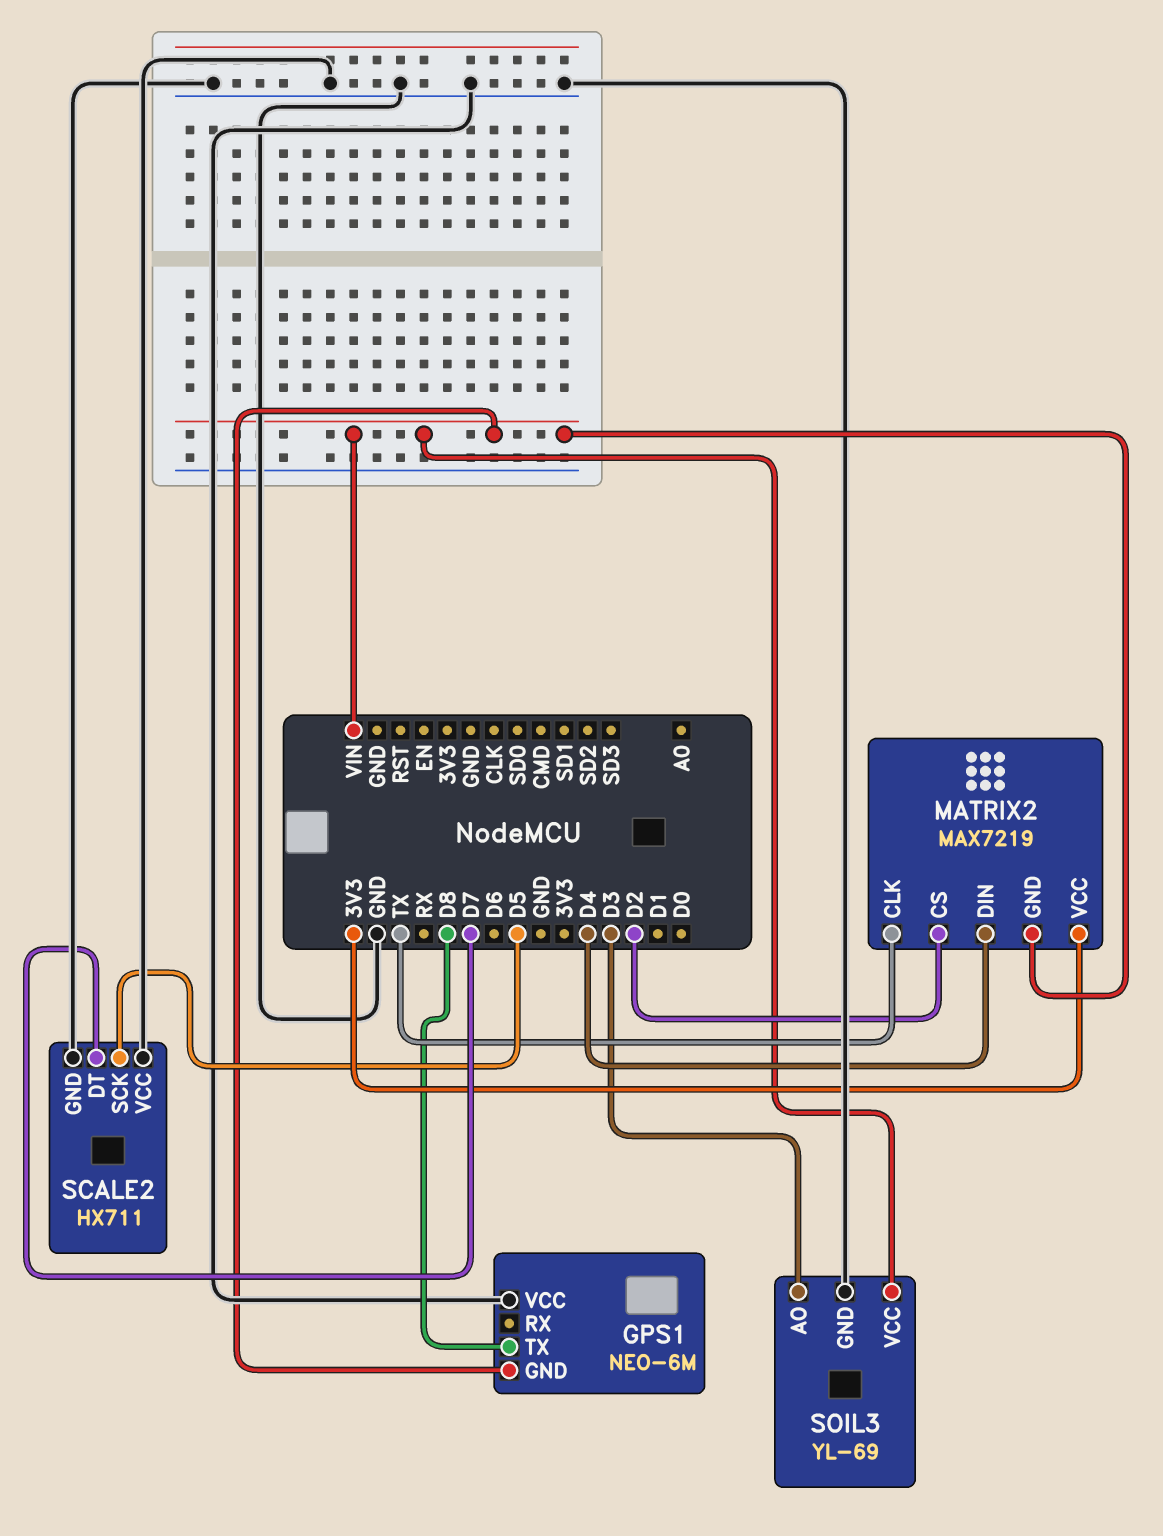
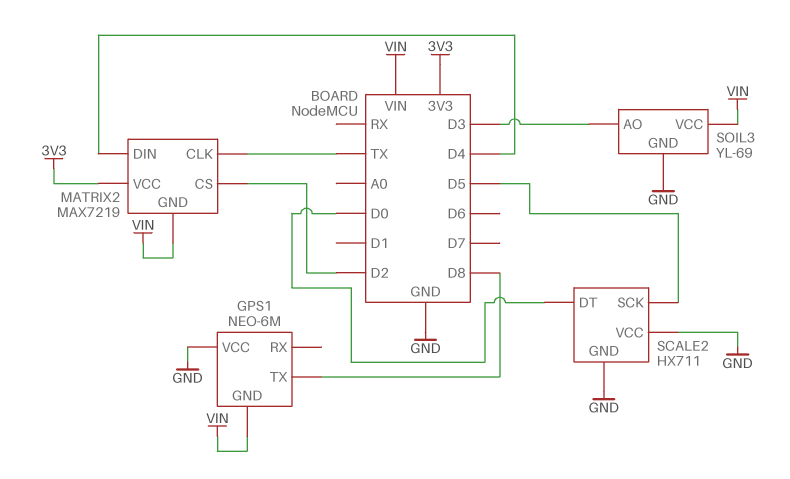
SCALE2 pin DT: D7 -> D0

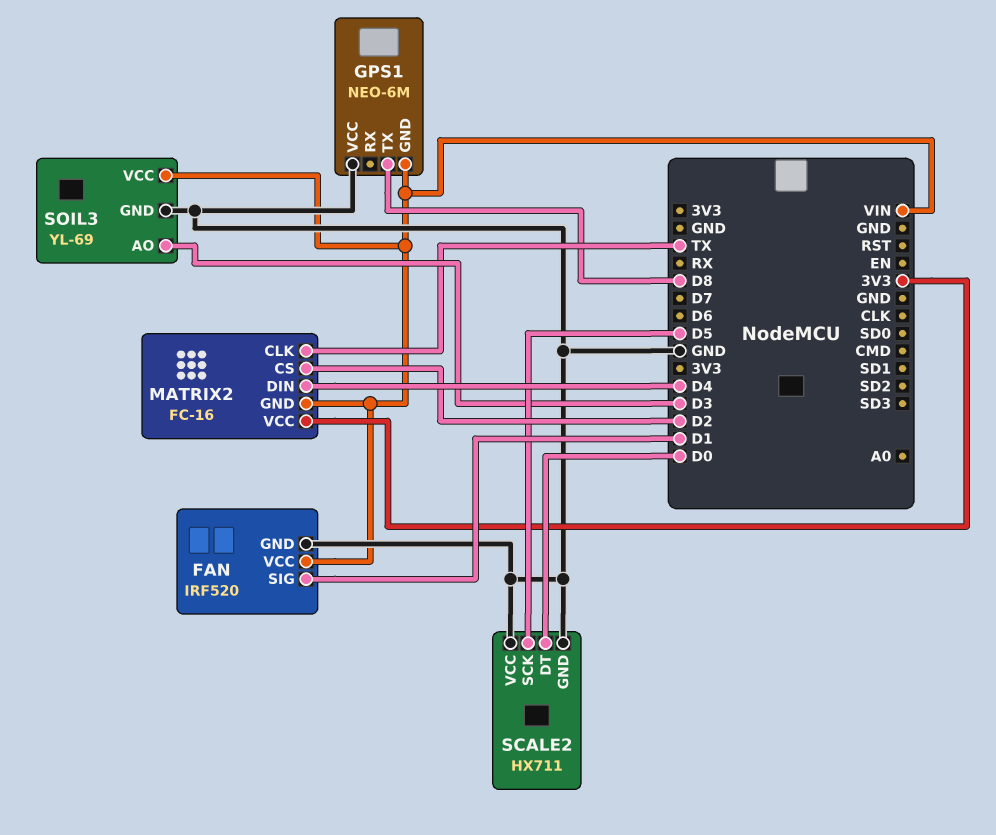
FAN: none -> IRF520
FAN pin GND: none -> GND
FAN pin SIG: none -> D1
FAN pin VCC: none -> VIN
MATRIX2: MAX7219 -> FC-16

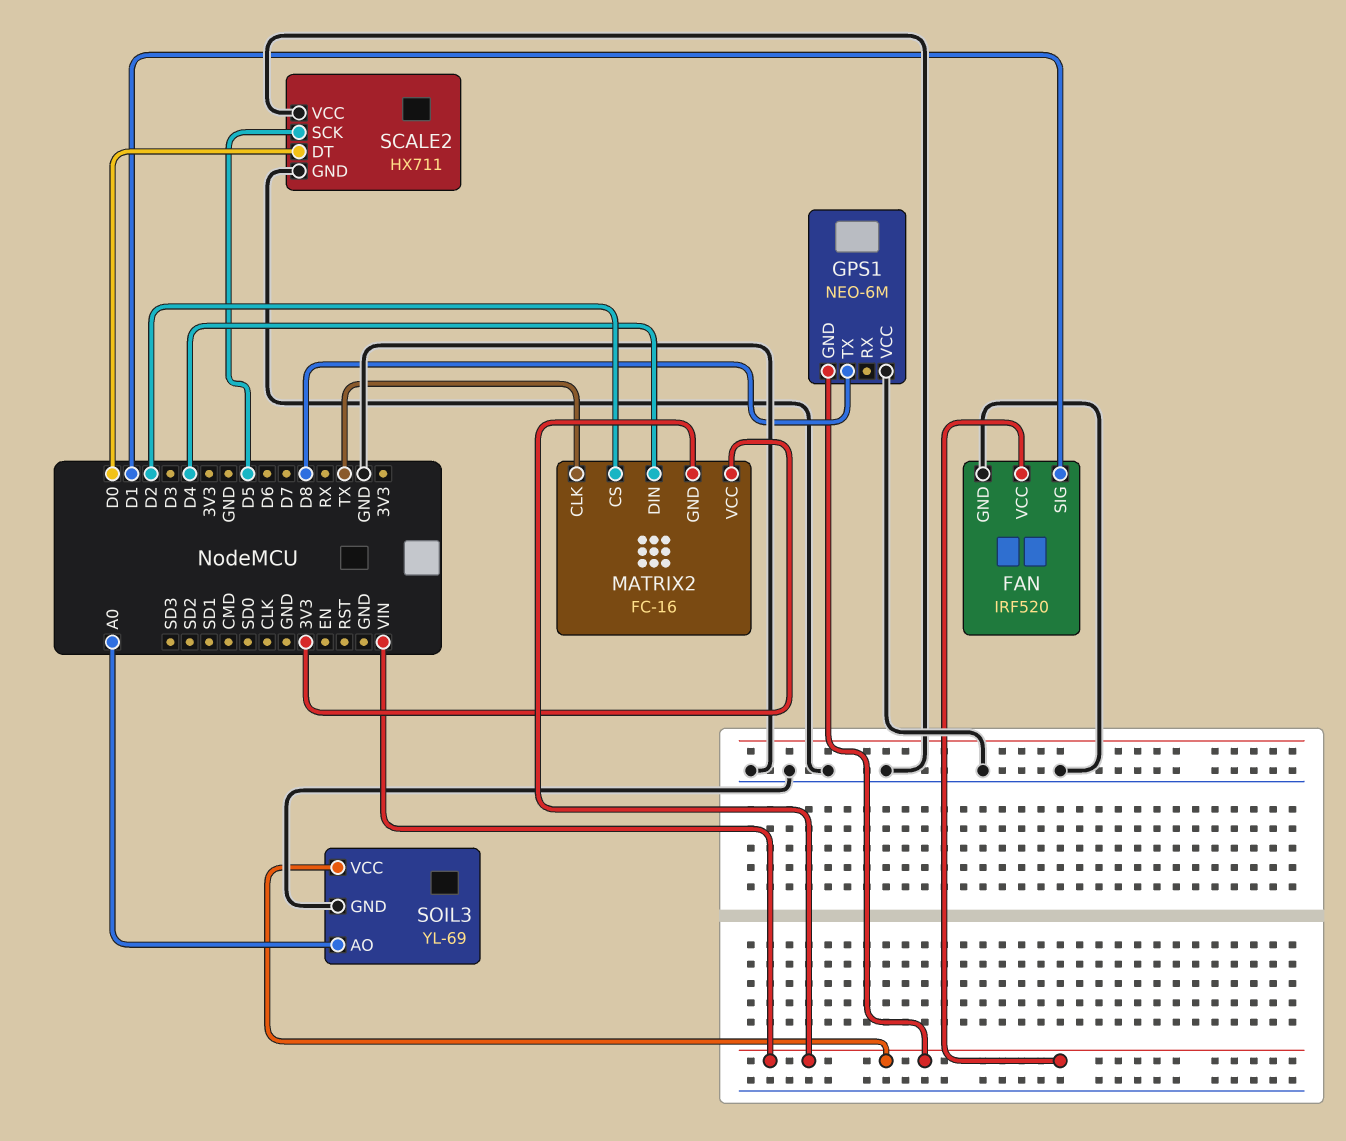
SOIL3 pin AO: D3 -> A0

